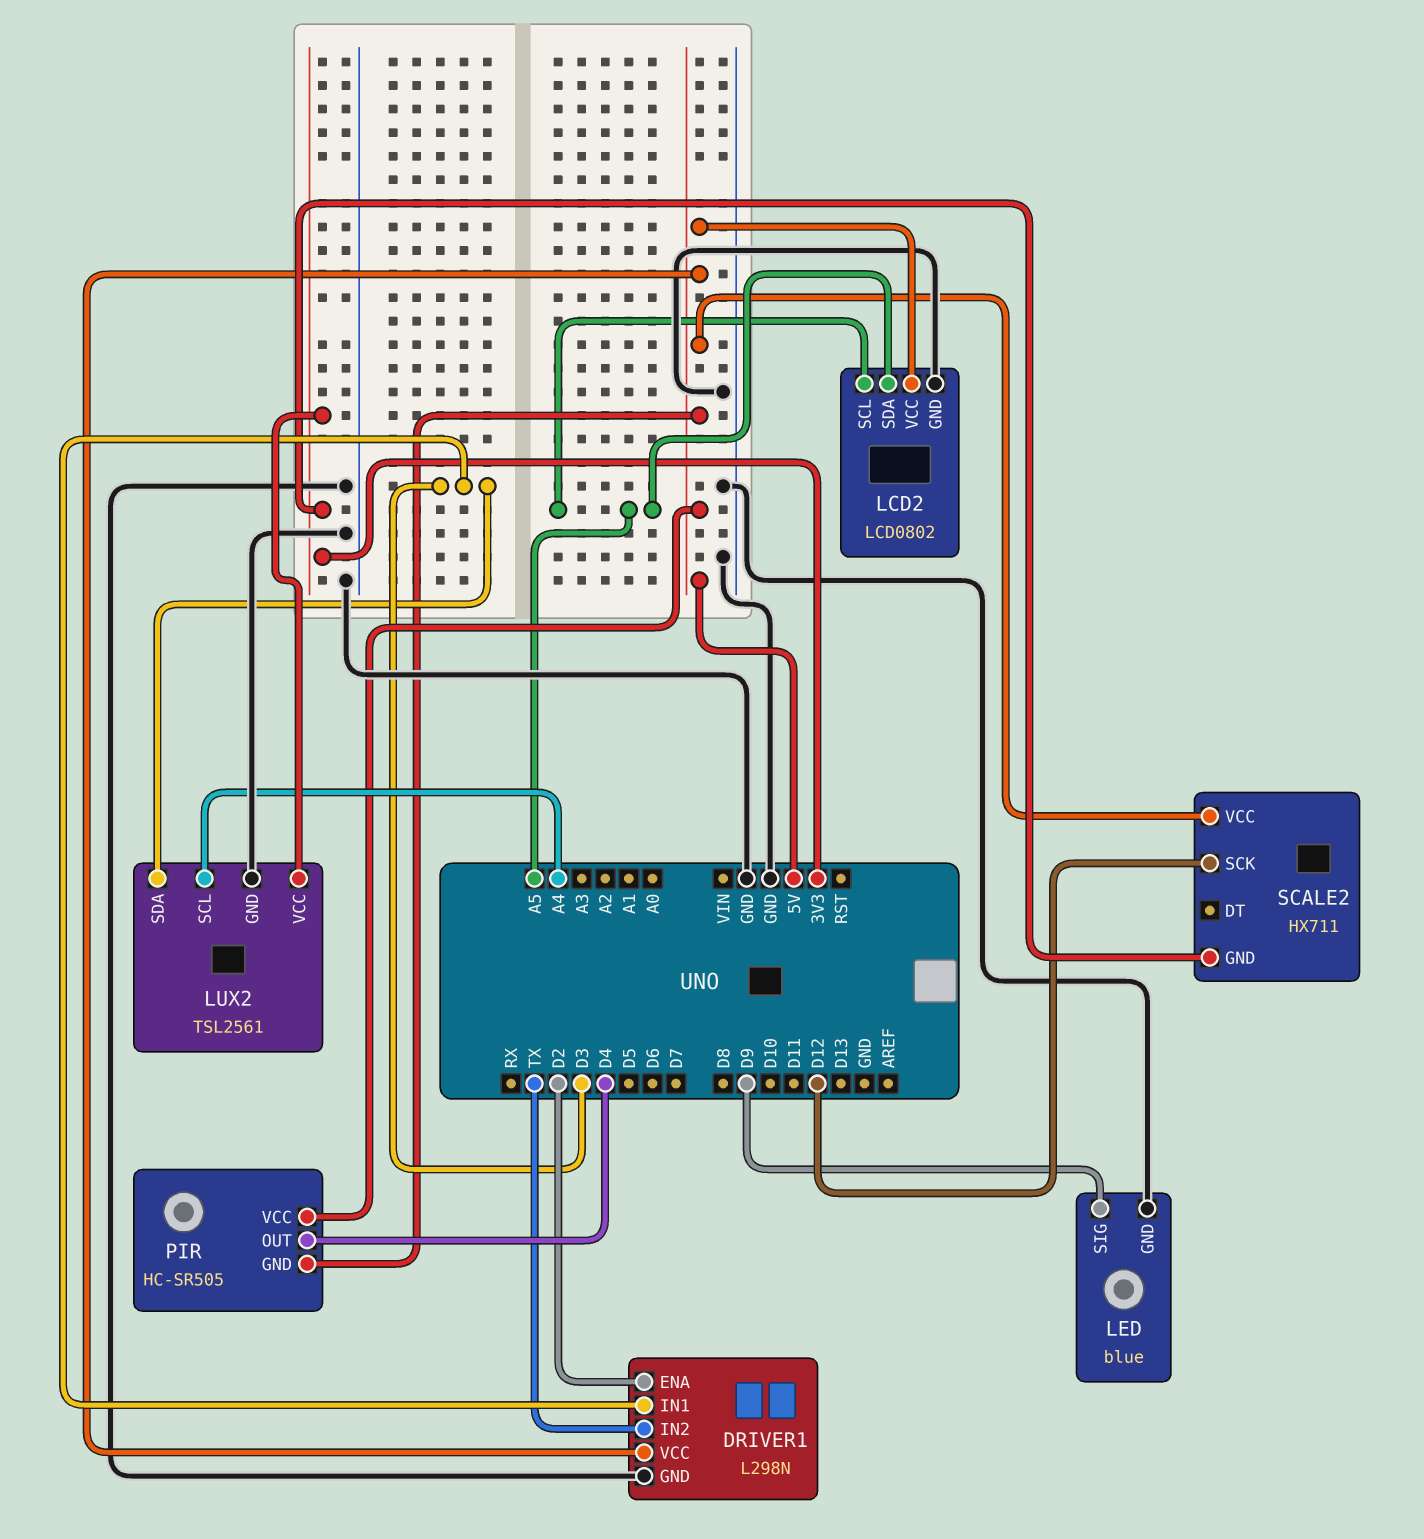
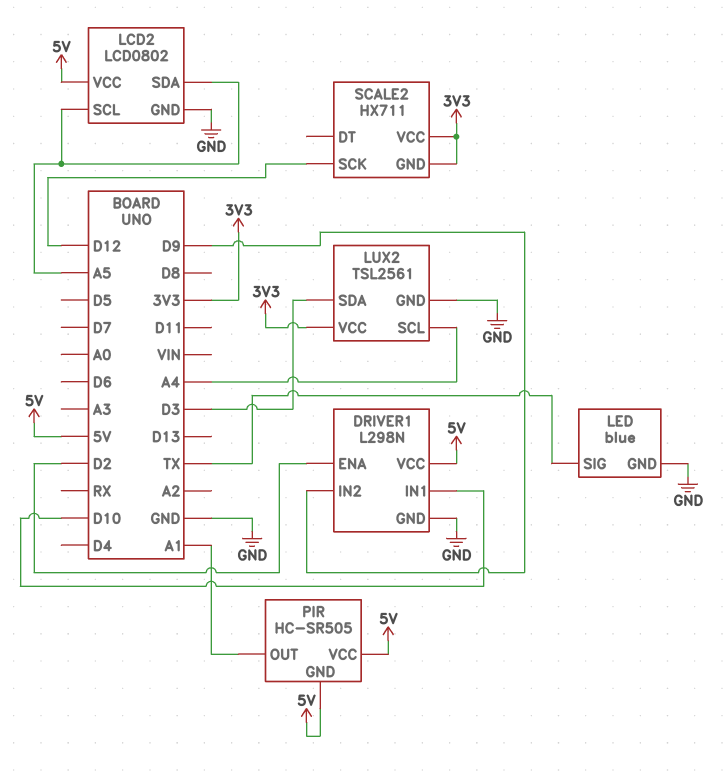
DRIVER1 pin IN1: D3 -> D10
DRIVER1 pin IN2: TX -> D9
LED pin SIG: D9 -> TX
PIR pin OUT: D4 -> A1
SCALE2 pin VCC: 5V -> 3V3

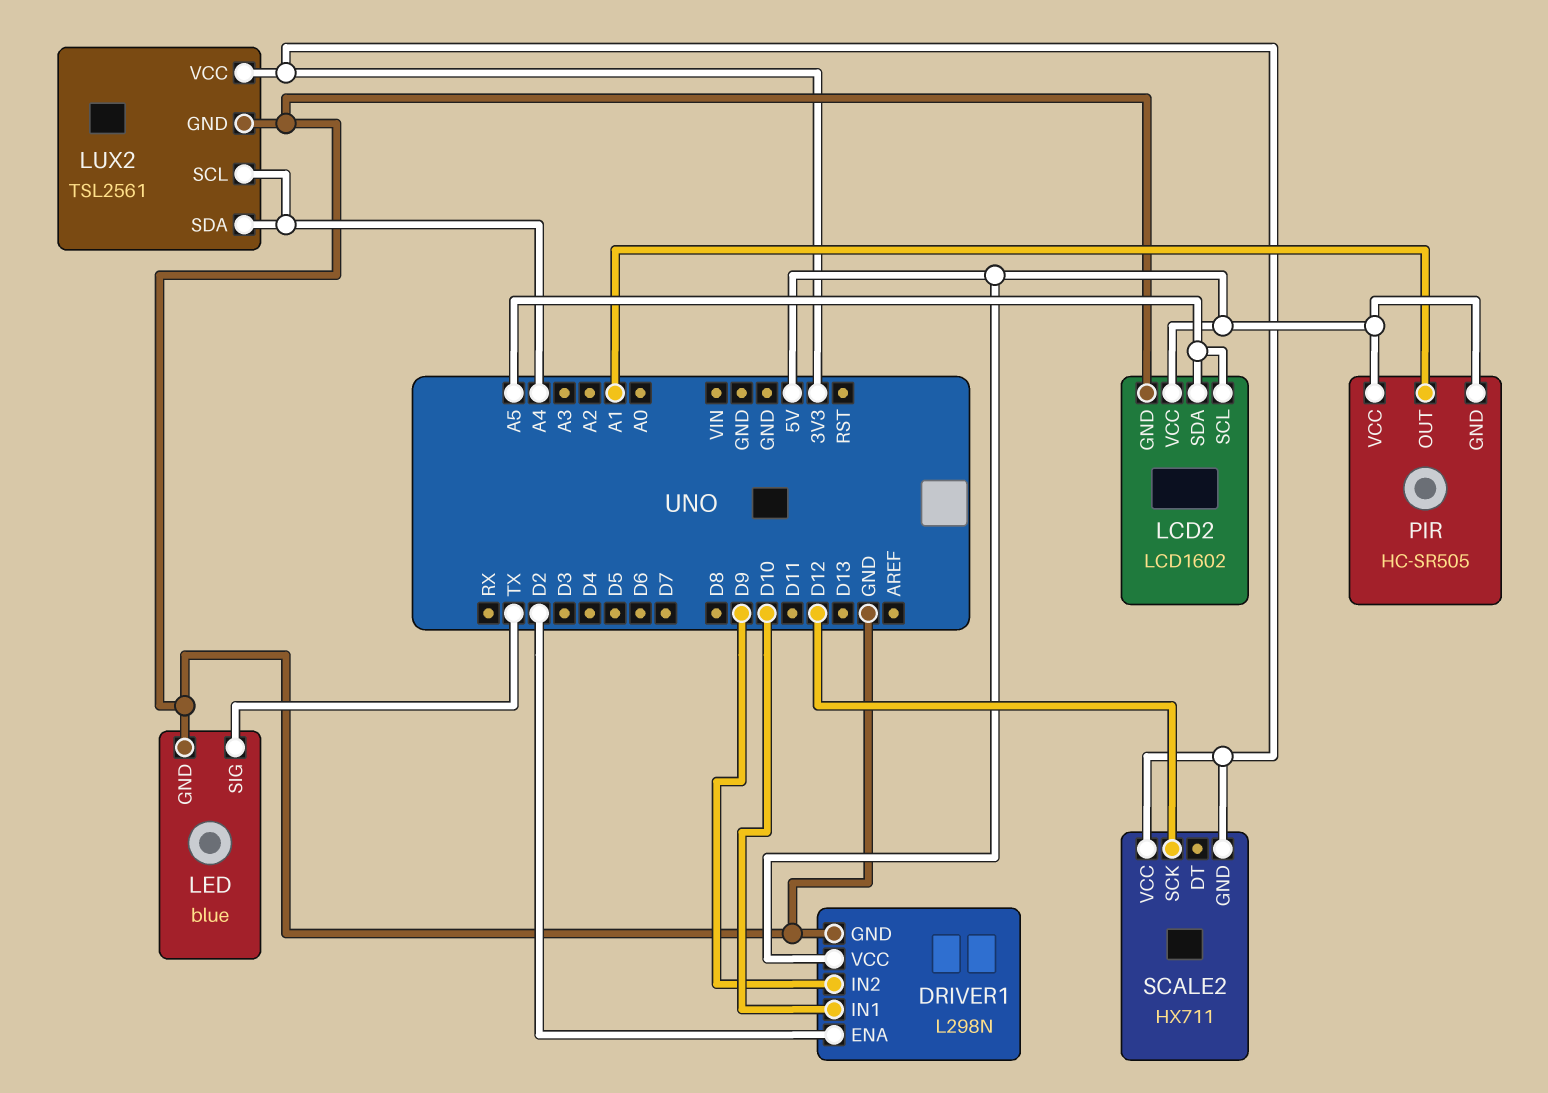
LCD2: LCD0802 -> LCD1602
LUX2 pin SDA: D3 -> A4

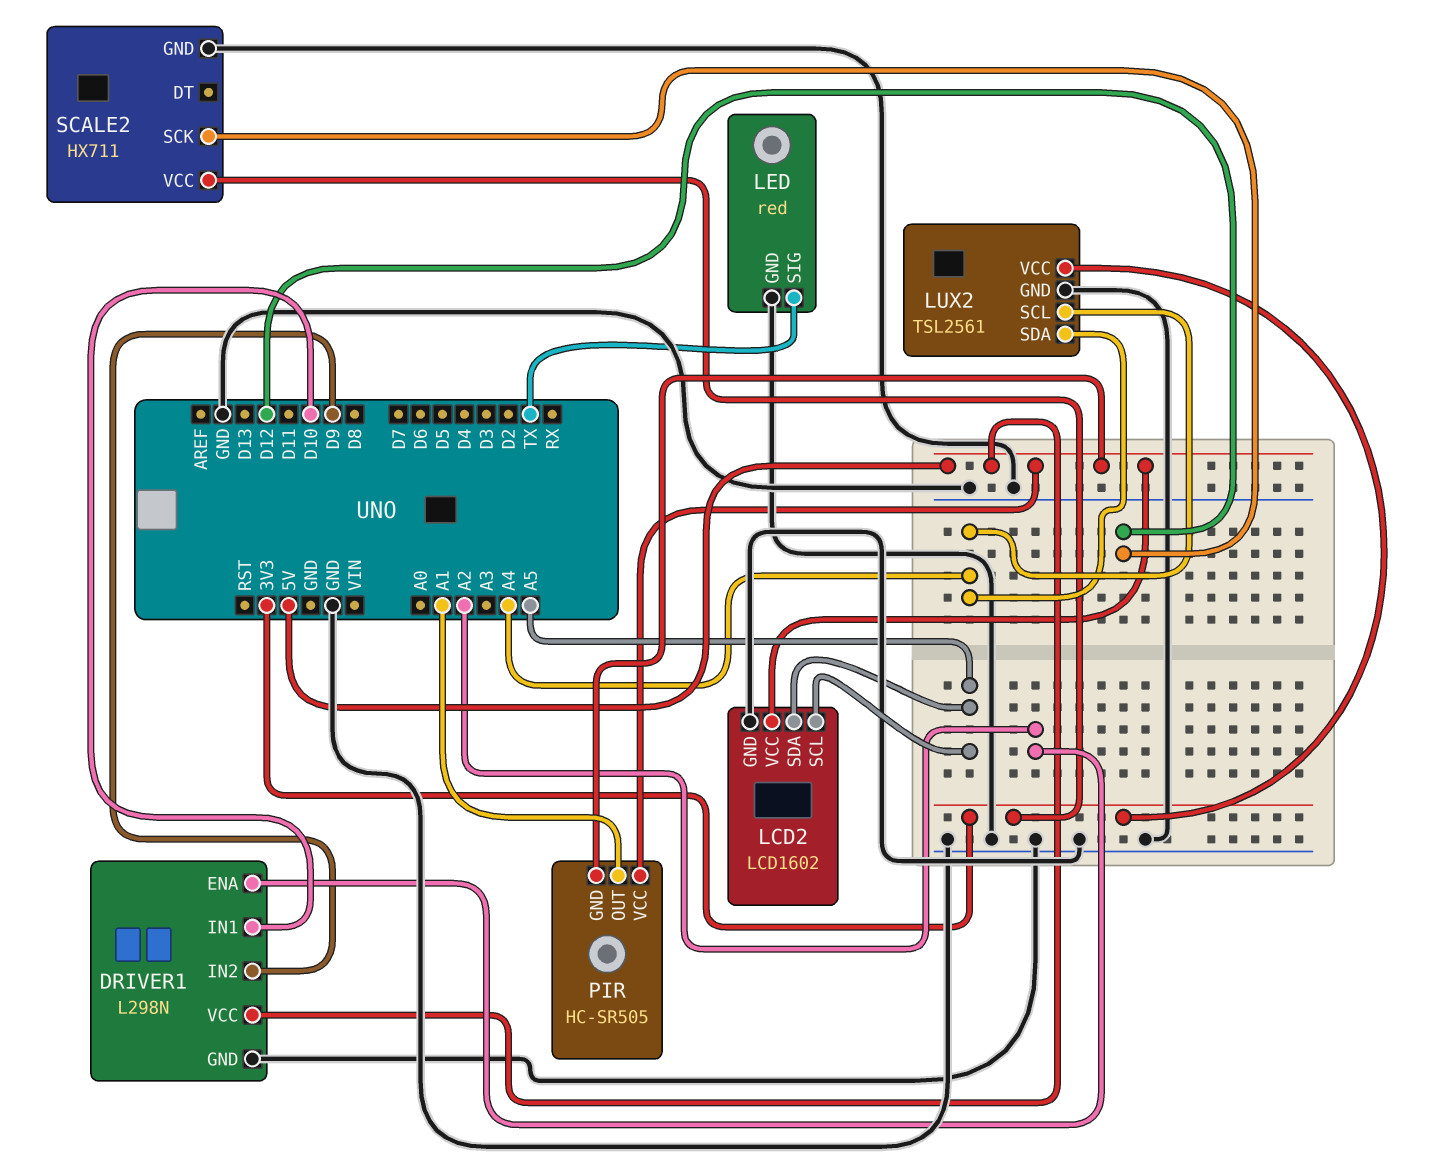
DRIVER1 pin ENA: D2 -> A2
LED: blue -> red
SCALE2 pin GND: 3V3 -> GND

